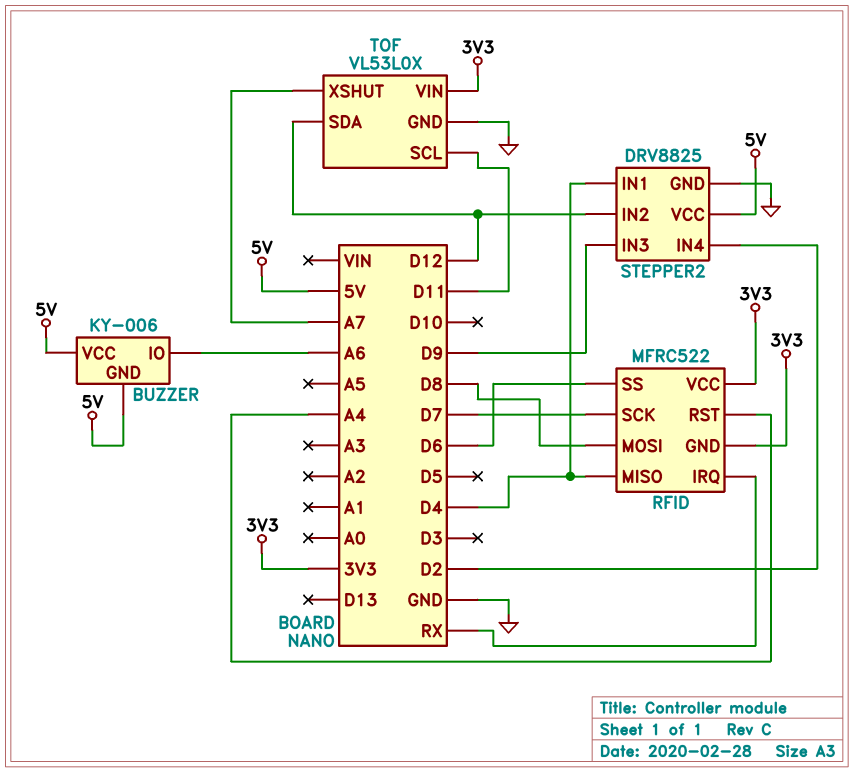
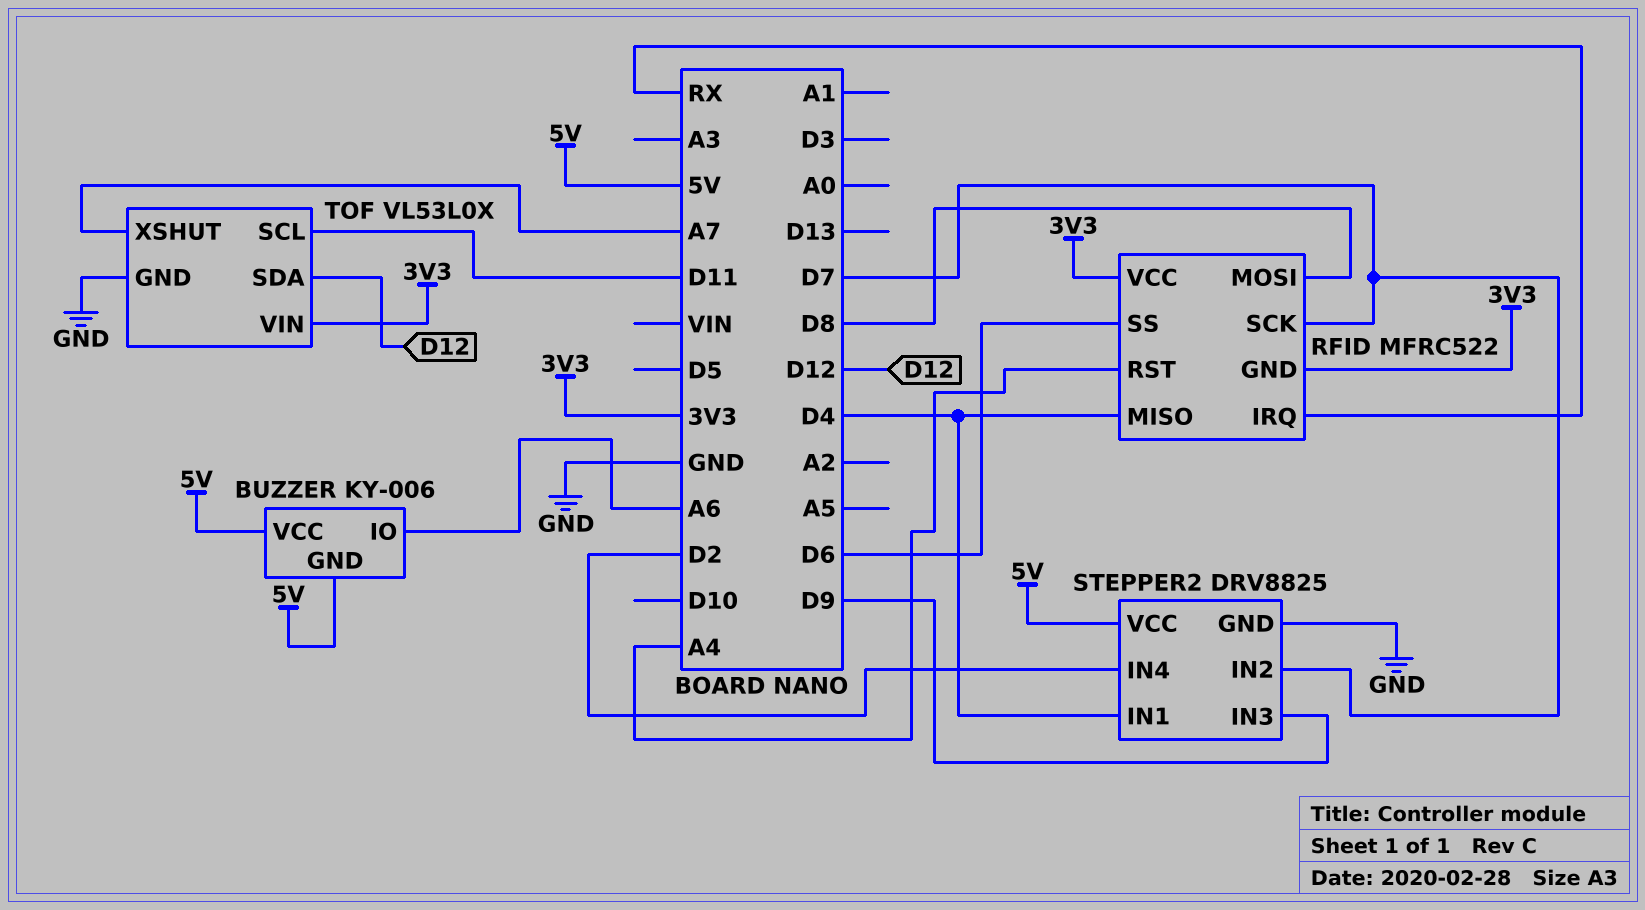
STEPPER2 pin IN2: D12 -> D7

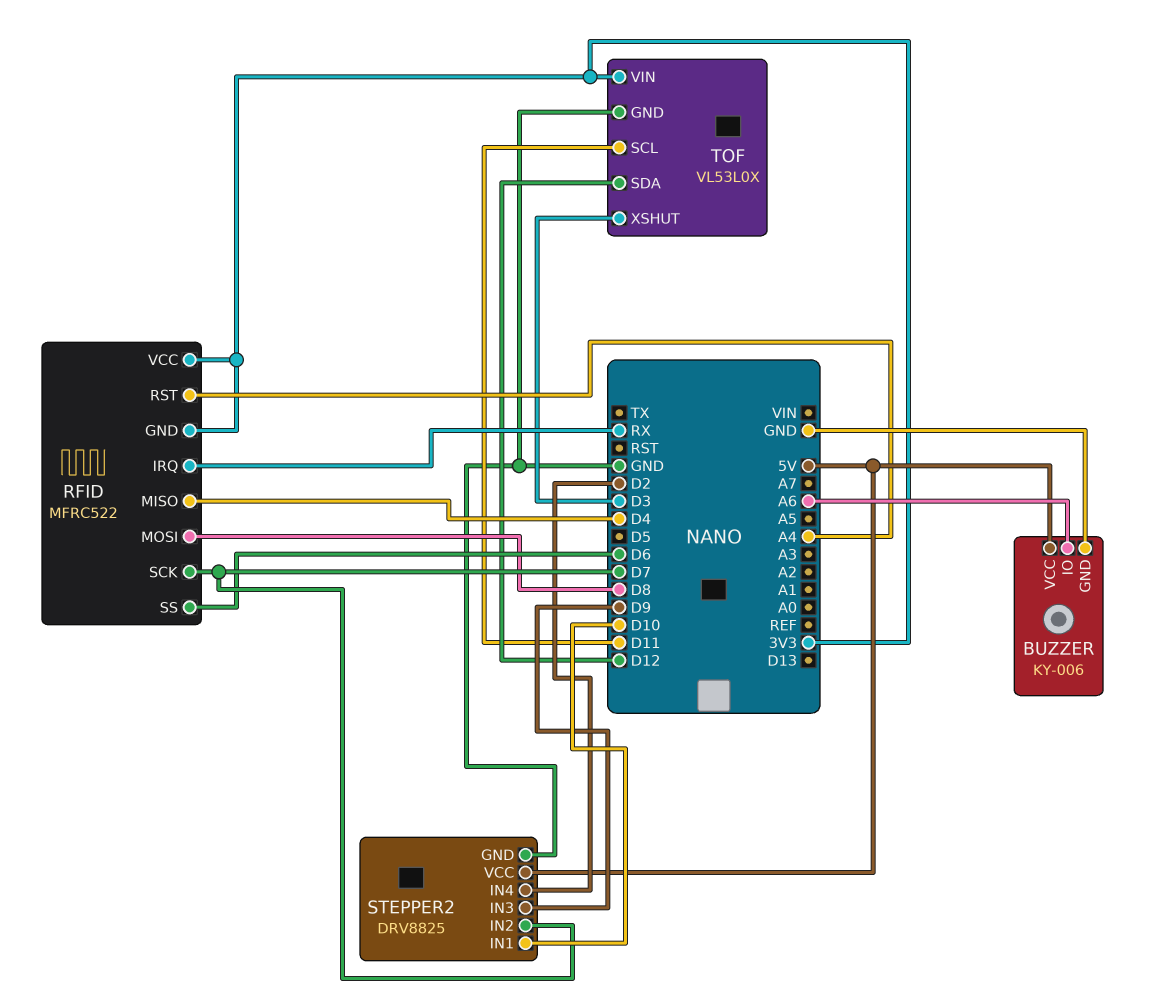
BUZZER pin GND: 5V -> GND
STEPPER2 pin IN1: D4 -> D10
TOF pin XSHUT: A7 -> D3

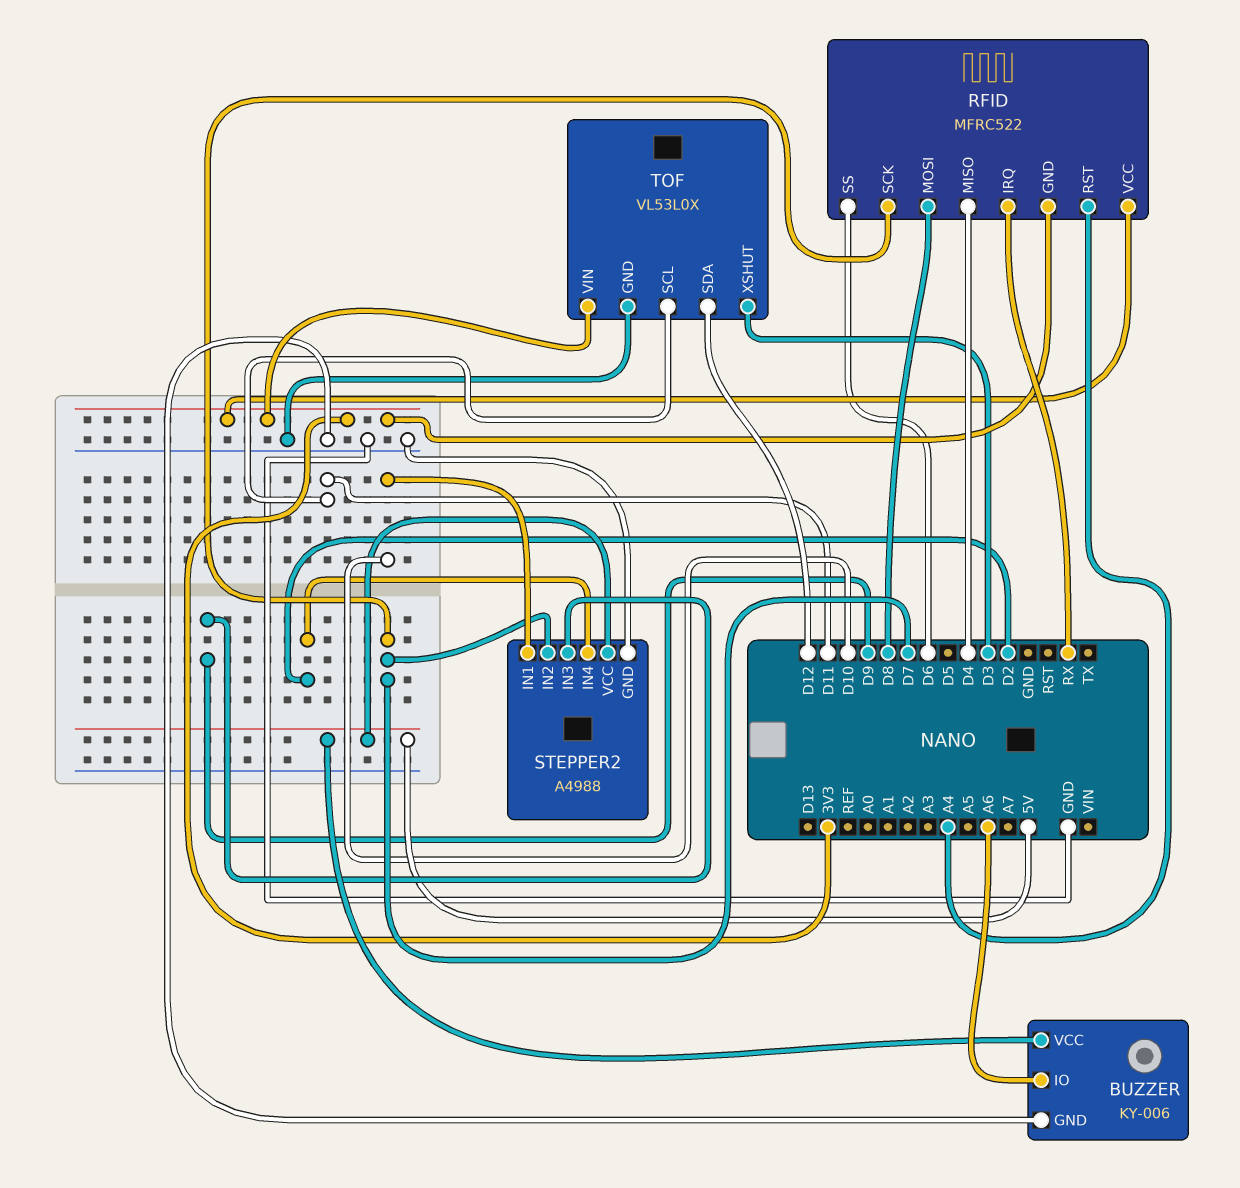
STEPPER2: DRV8825 -> A4988

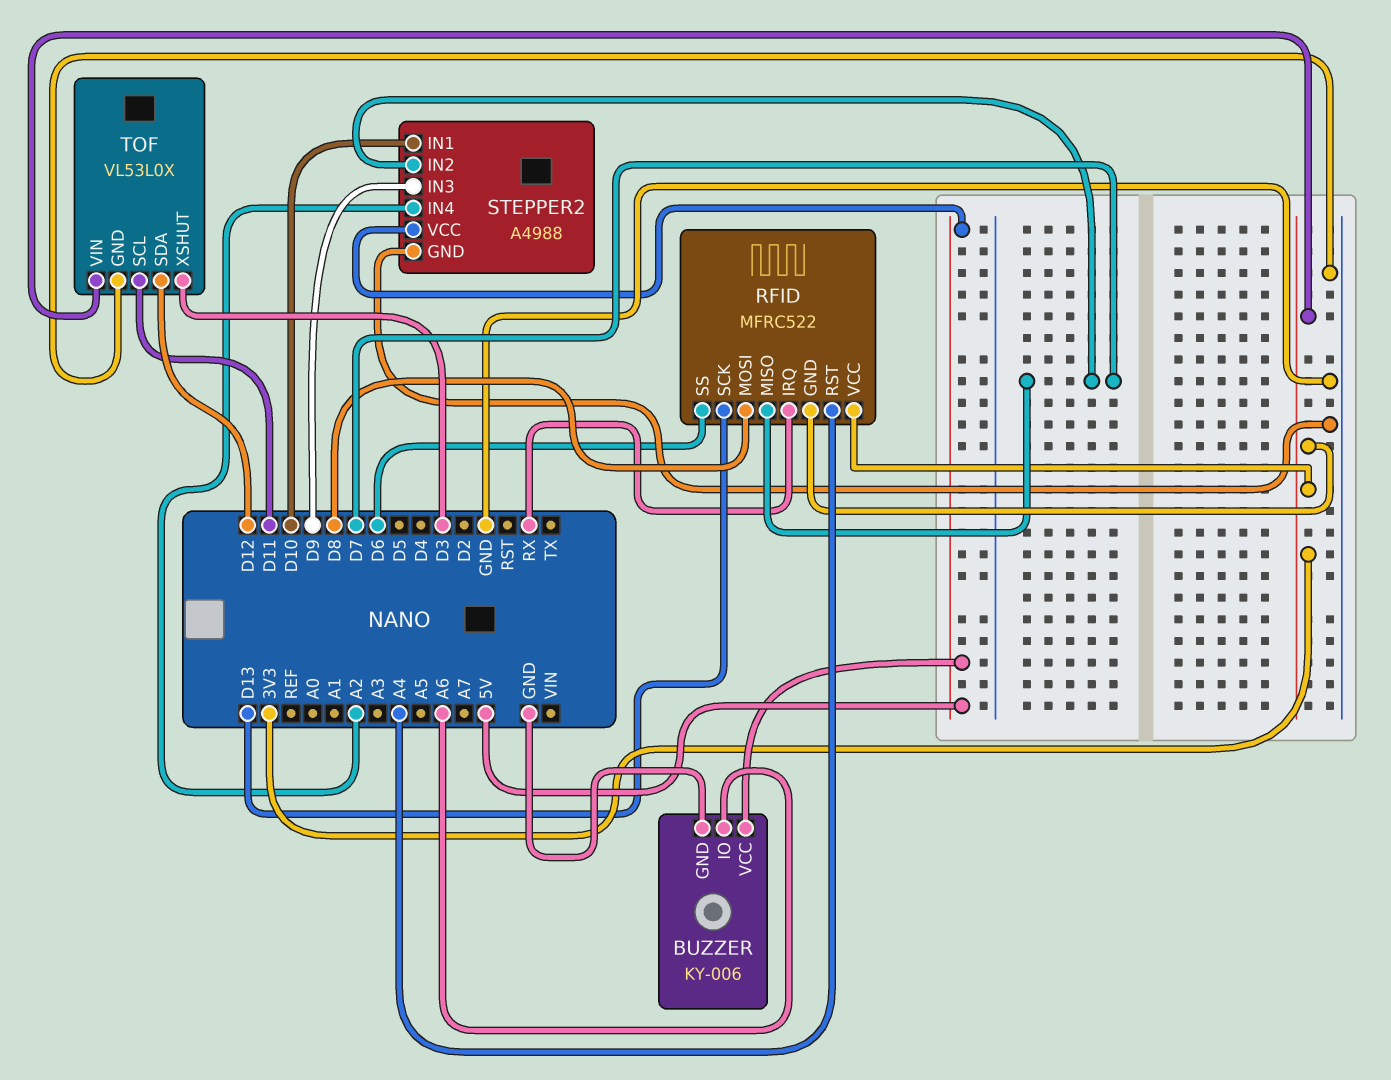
RFID pin MISO: D4 -> D7
RFID pin SCK: D7 -> D13
STEPPER2 pin IN4: D2 -> A2

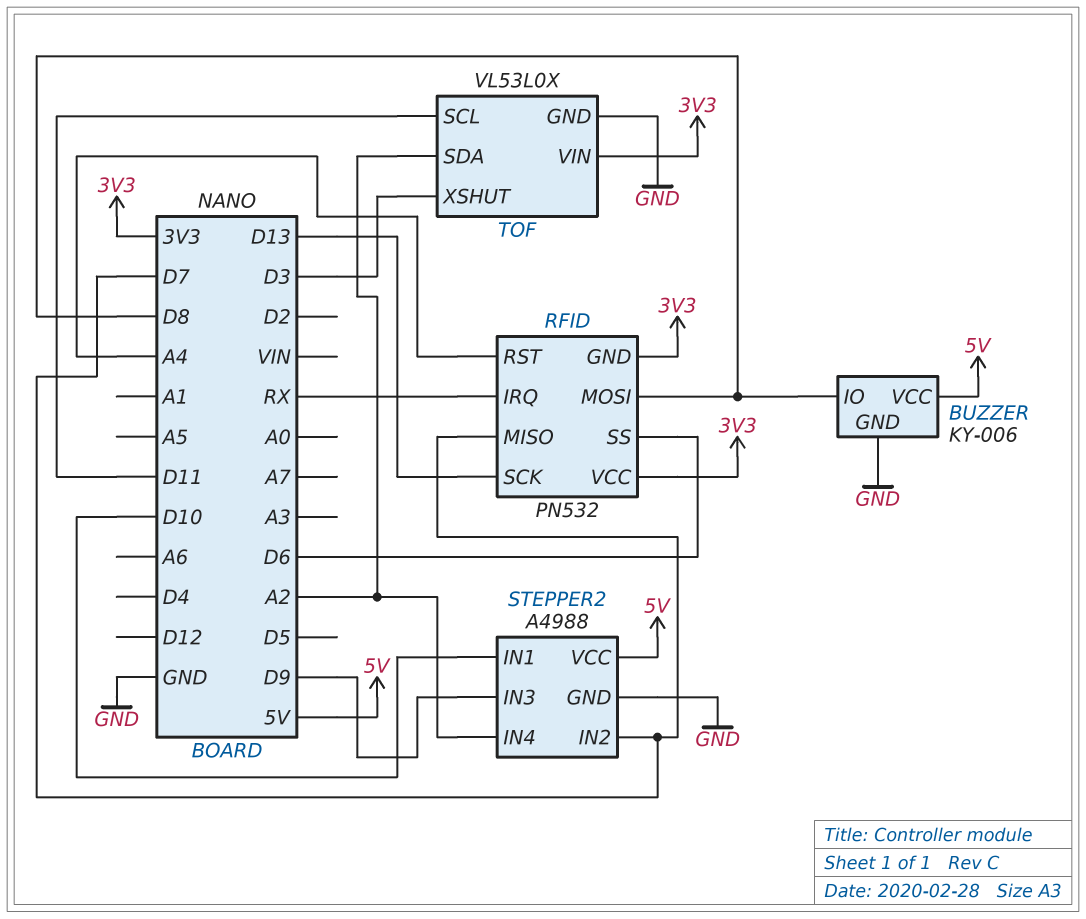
BUZZER pin IO: A6 -> D8
RFID: MFRC522 -> PN532
TOF pin SDA: D12 -> A2

